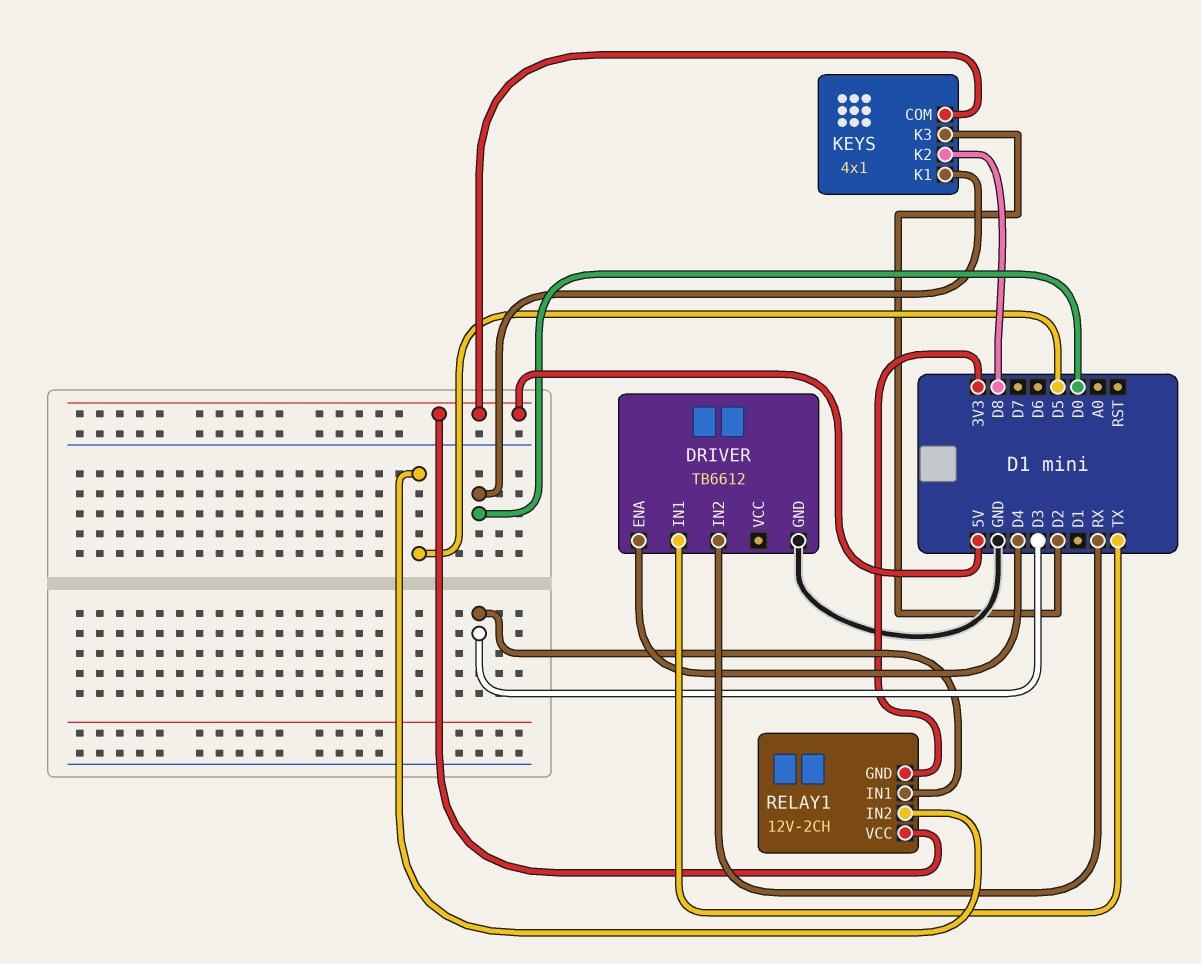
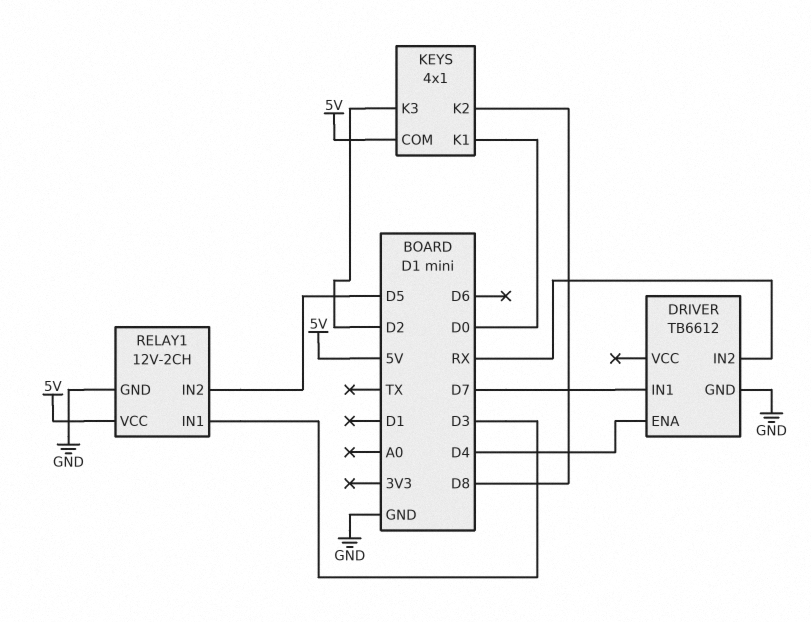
DRIVER pin IN1: TX -> D7
RELAY1 pin GND: 3V3 -> GND

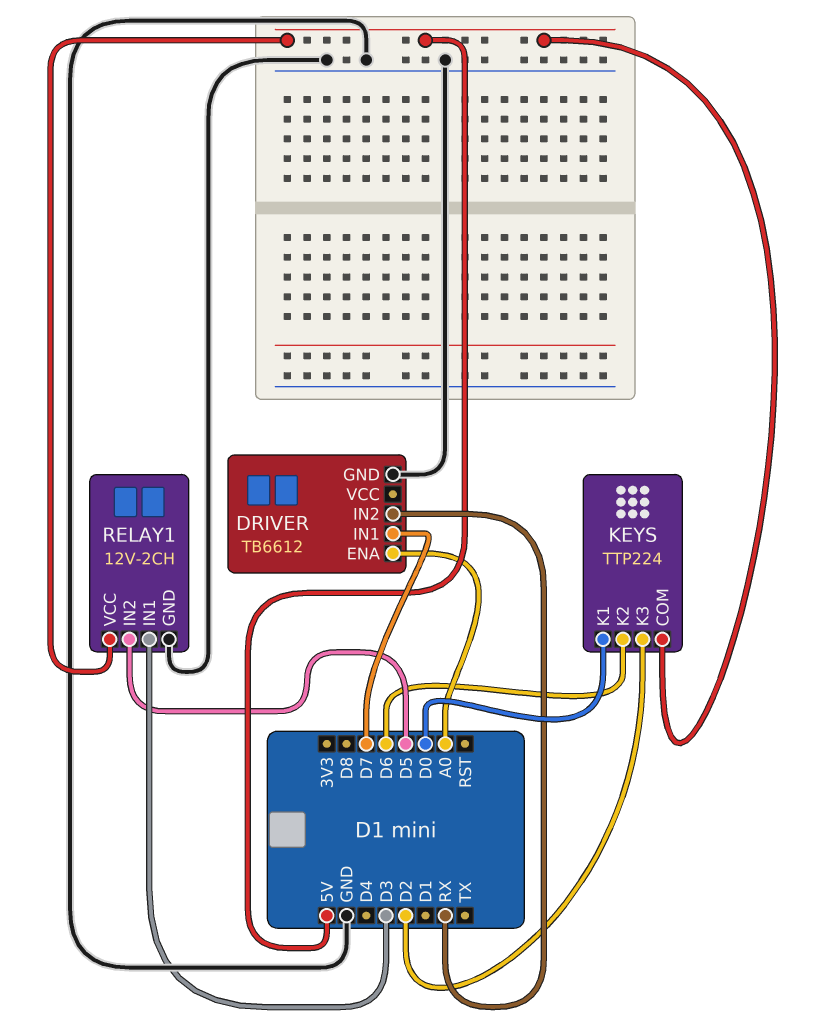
DRIVER pin ENA: D4 -> A0
KEYS: 4x1 -> TTP224
KEYS pin K2: D8 -> D6

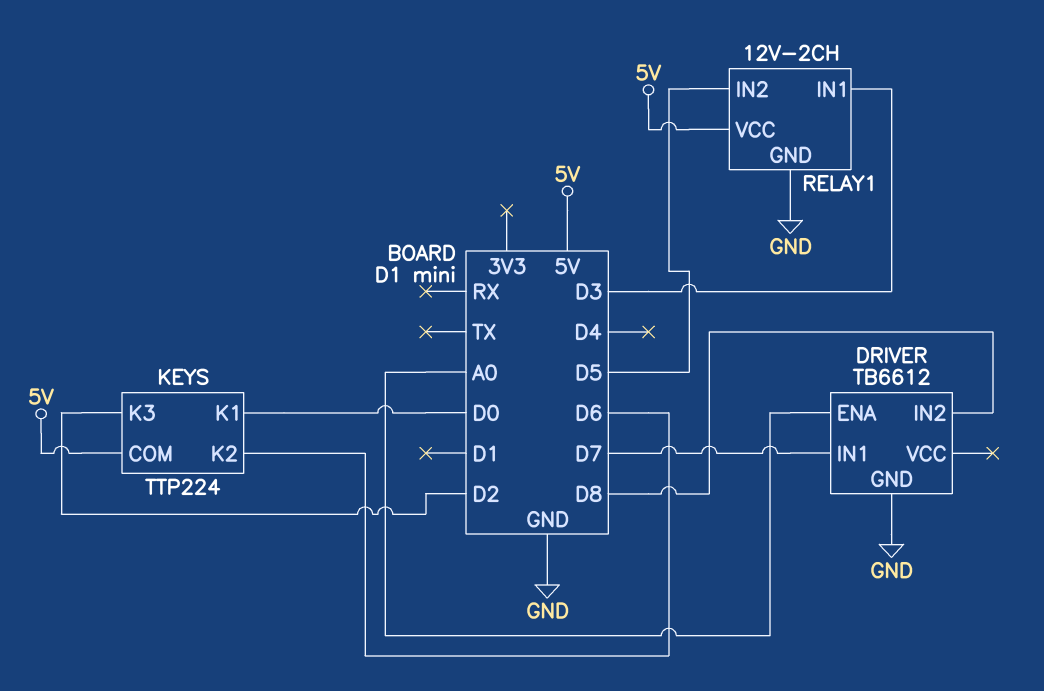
DRIVER pin IN2: RX -> D8

